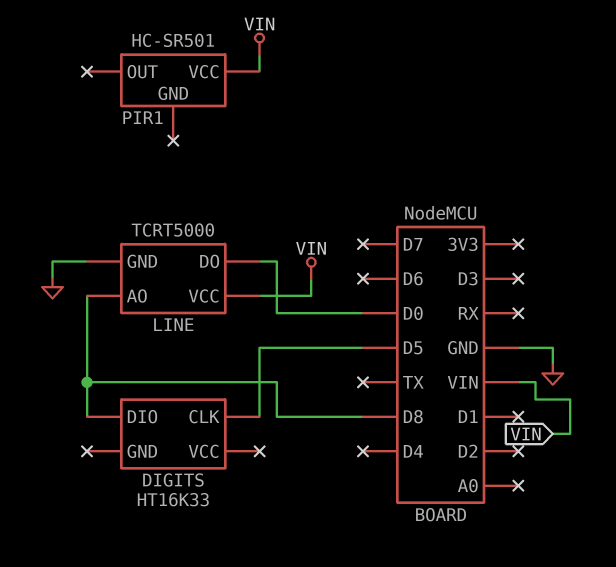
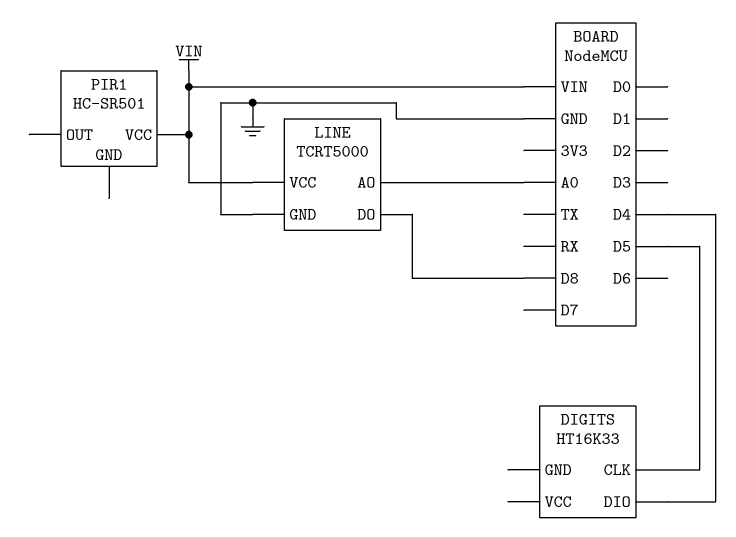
DIGITS pin DIO: D8 -> D4
LINE pin AO: D8 -> A0
LINE pin DO: D0 -> D8

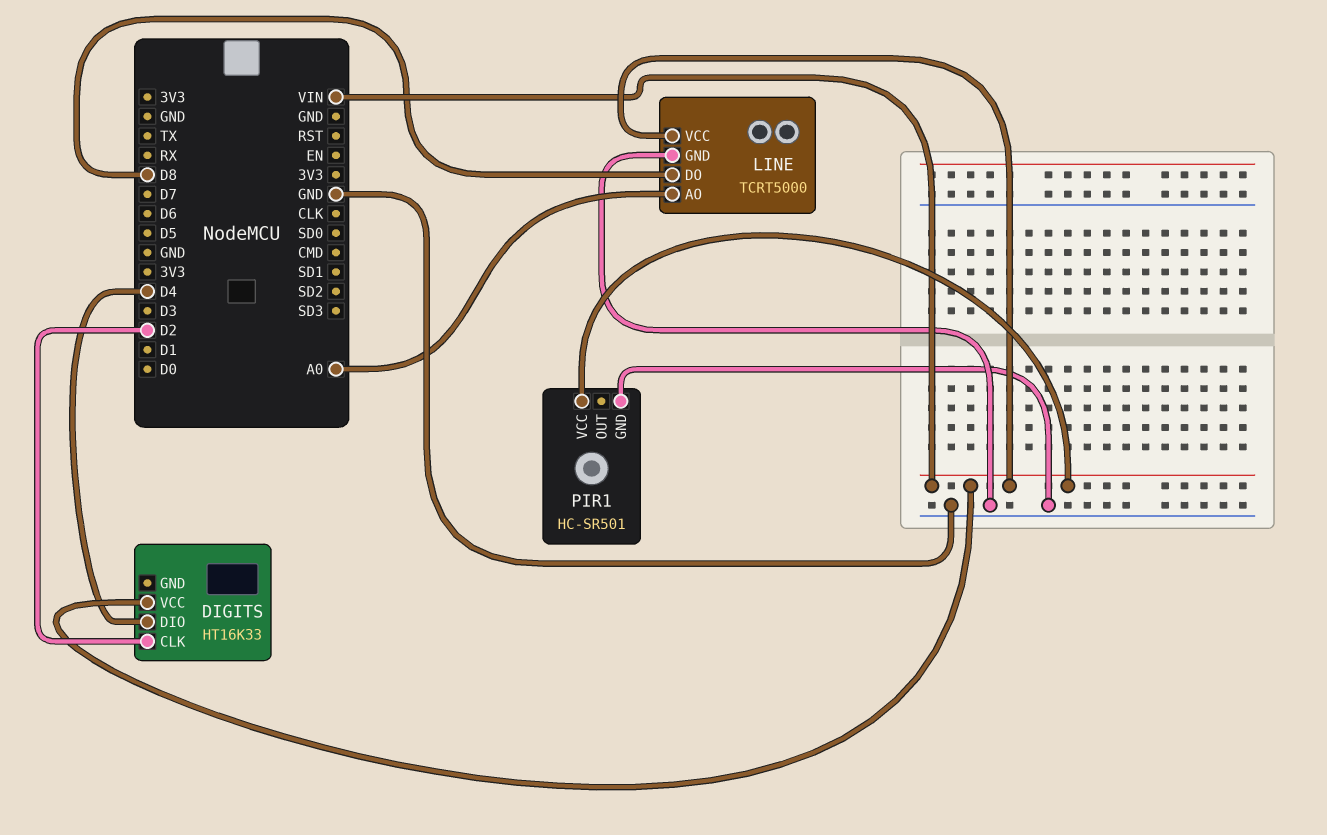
DIGITS pin CLK: D5 -> D2
DIGITS pin VCC: none -> VIN
PIR1 pin GND: none -> GND

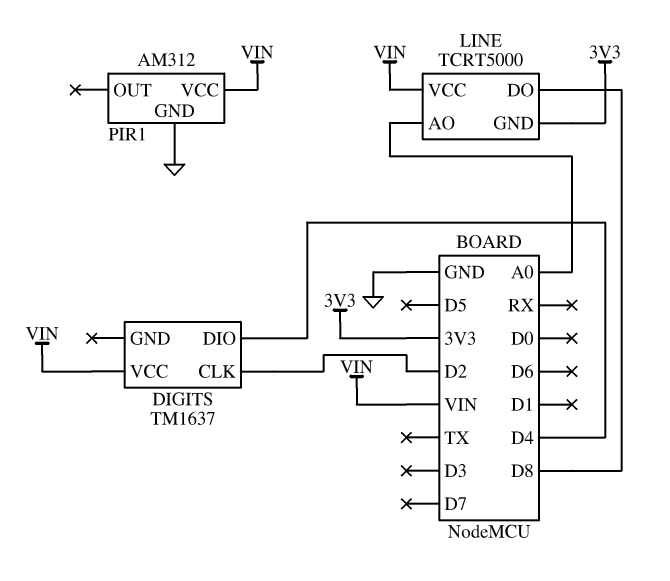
DIGITS: HT16K33 -> TM1637
LINE pin GND: GND -> 3V3
PIR1: HC-SR501 -> AM312

